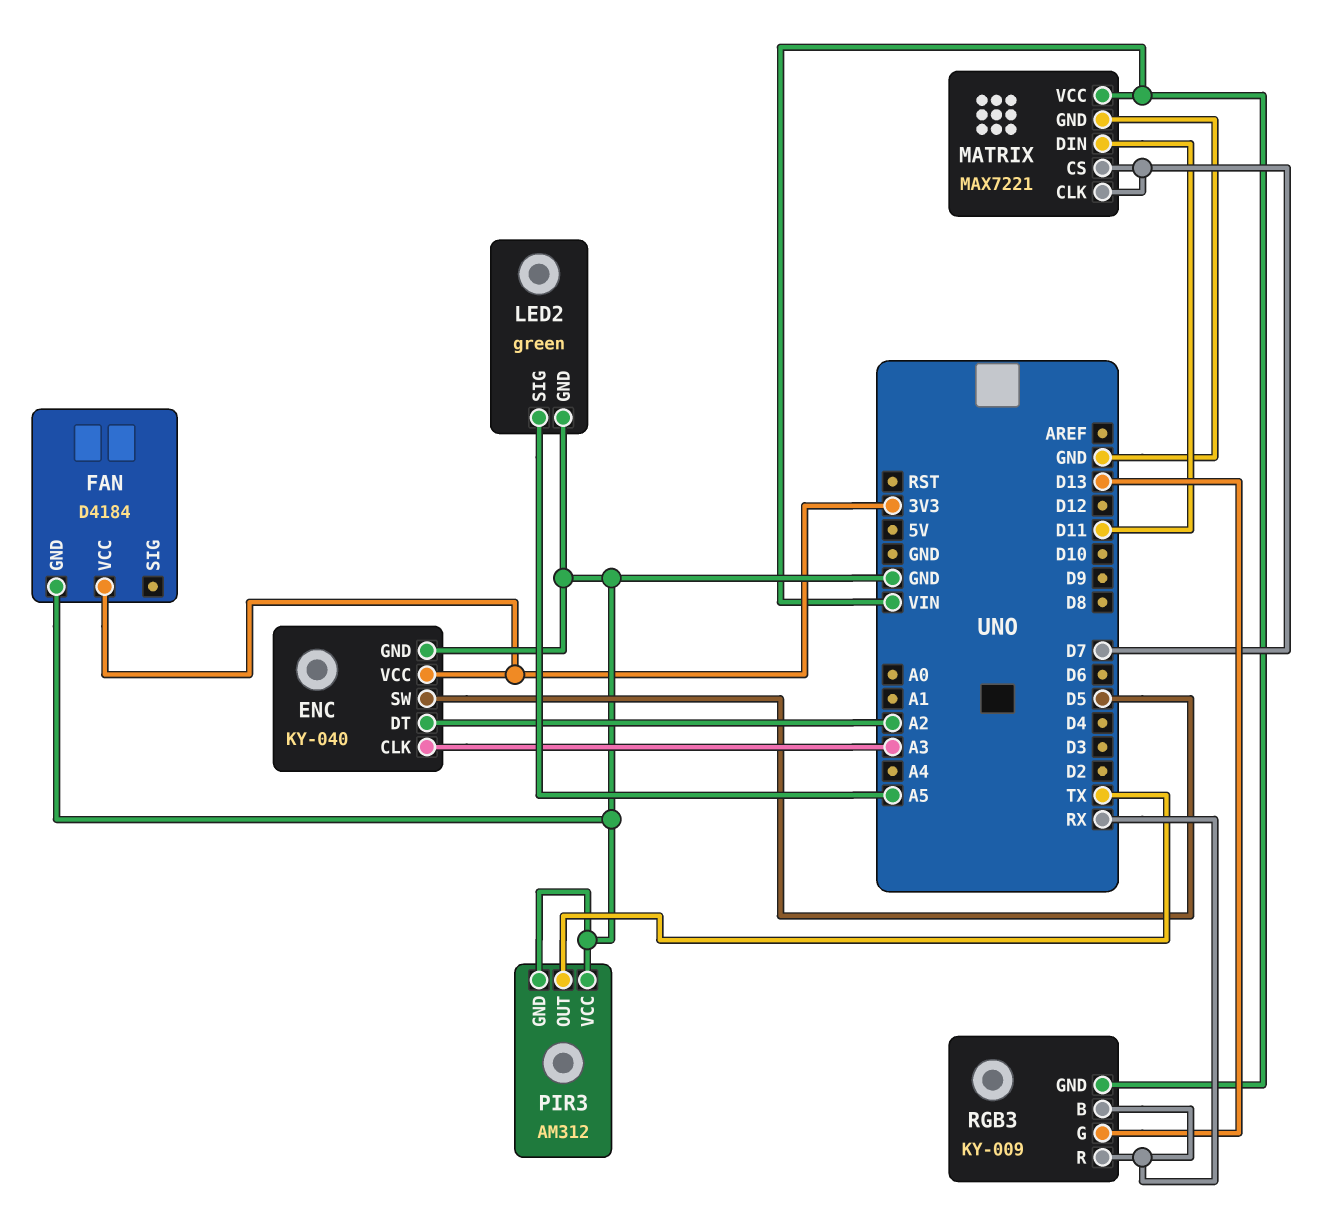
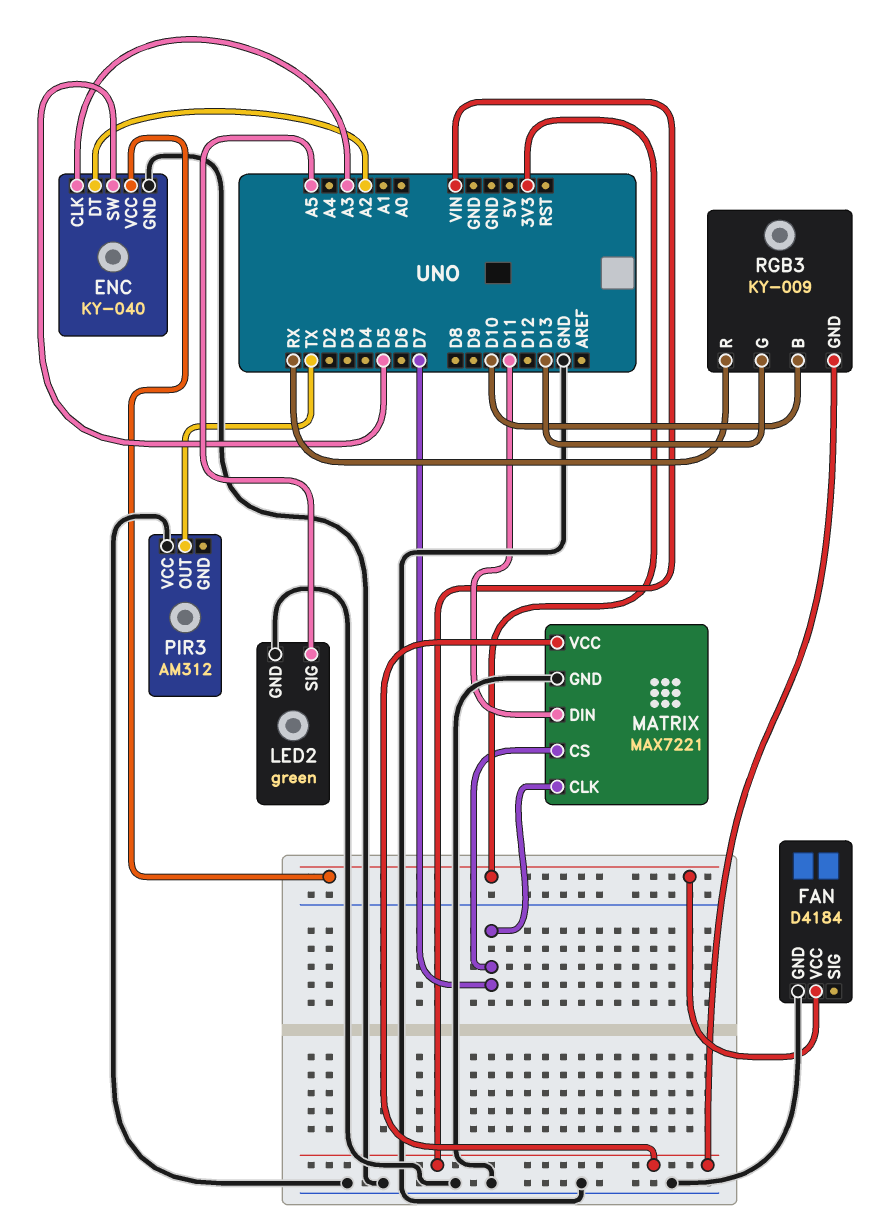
PIR3 pin GND: GND -> none
RGB3 pin B: RX -> D10

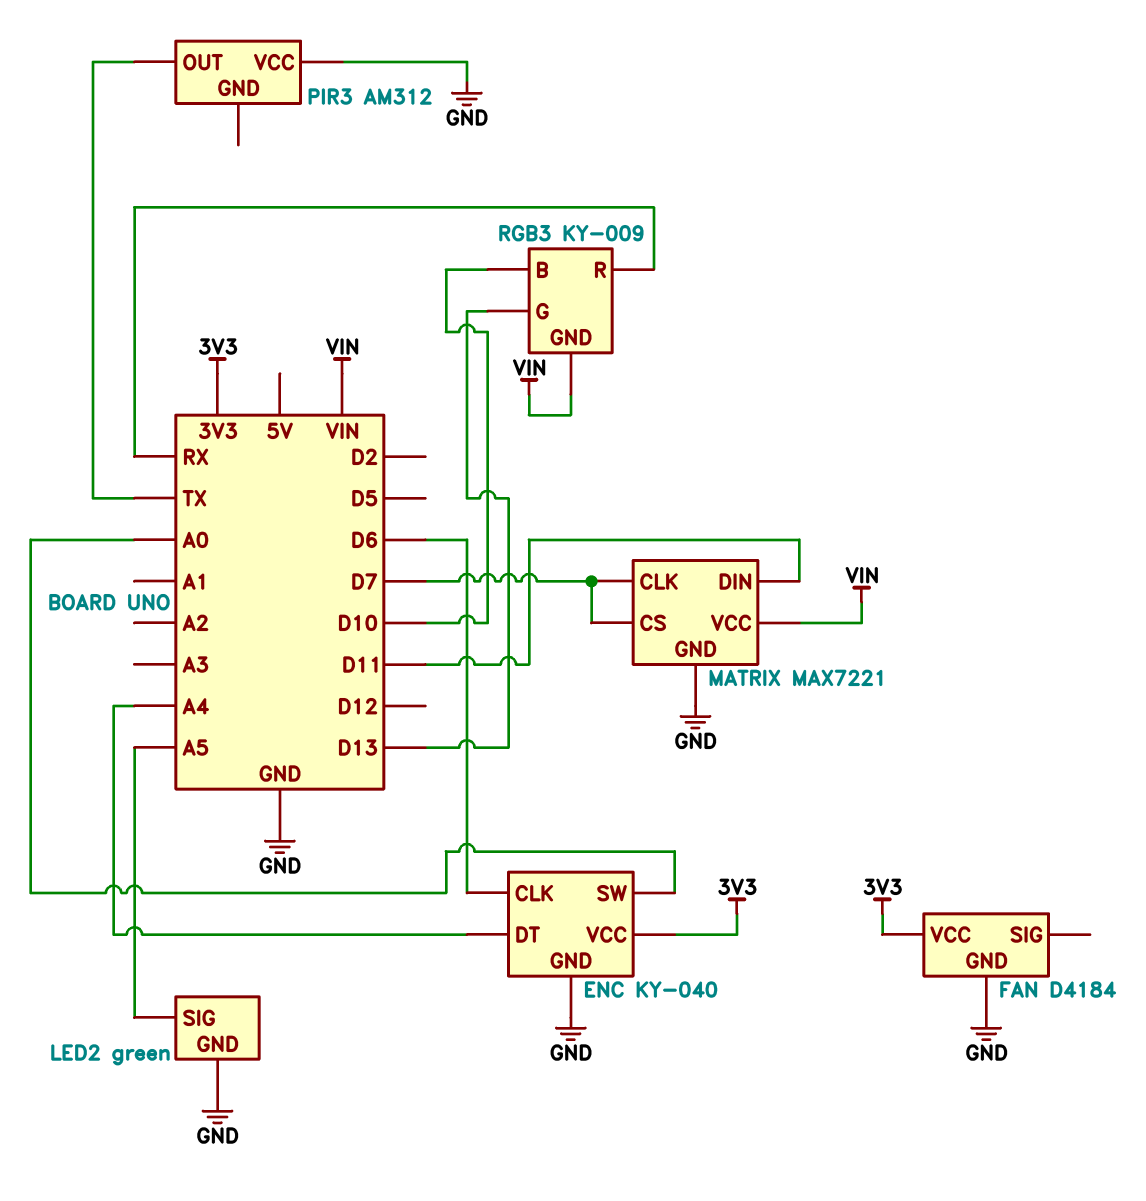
ENC pin CLK: A3 -> D6
ENC pin DT: A2 -> A4
ENC pin SW: D5 -> A0

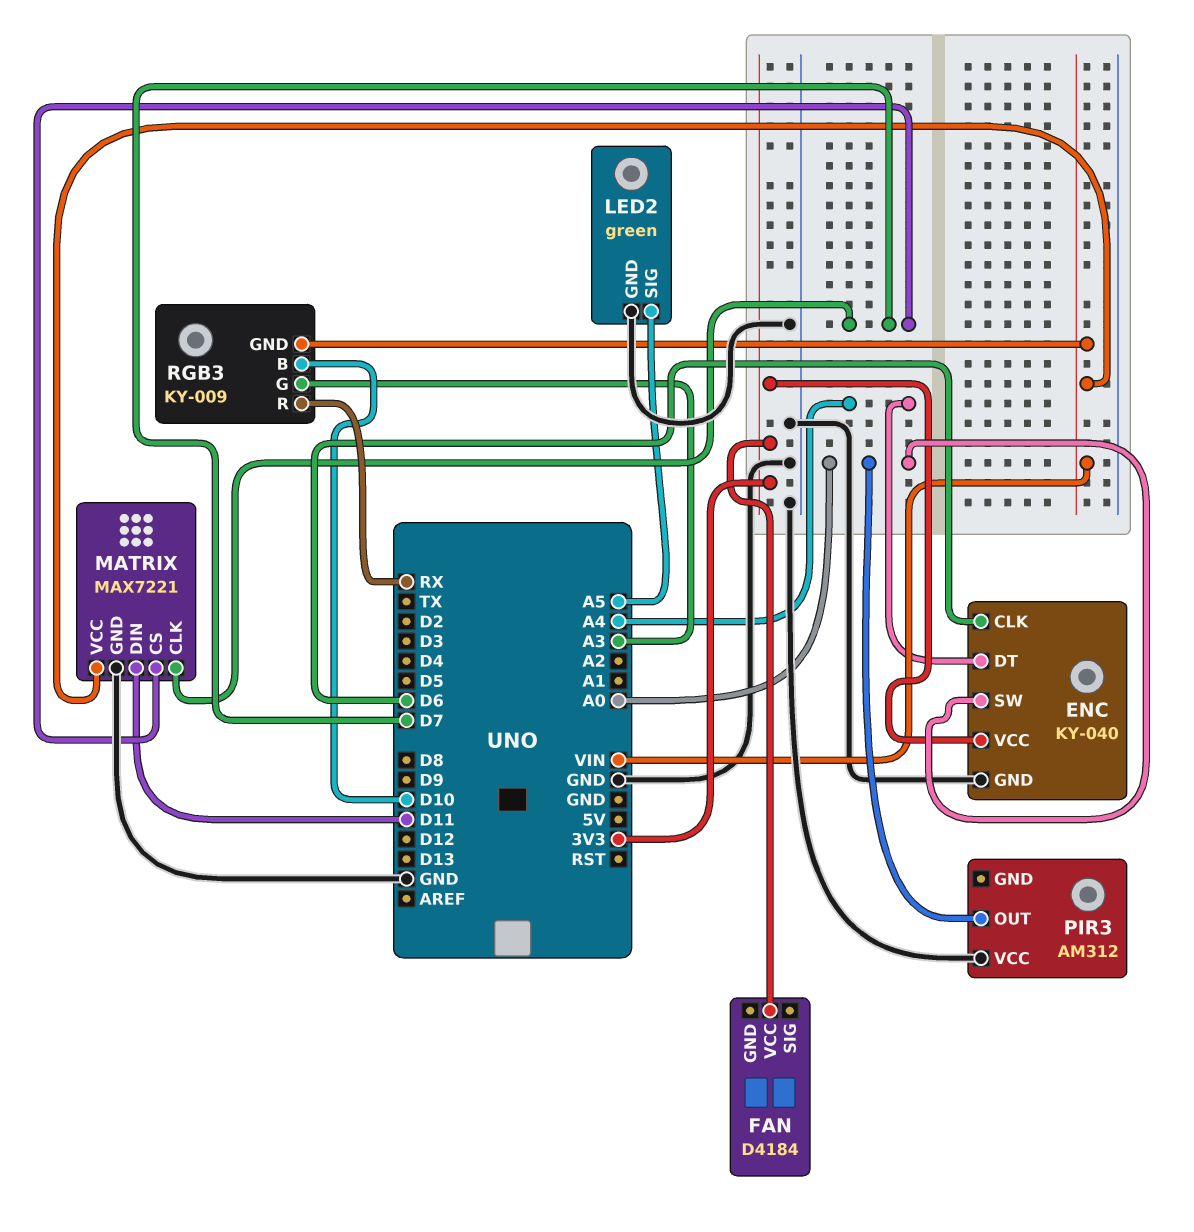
FAN pin GND: GND -> none
PIR3 pin OUT: TX -> A0
RGB3 pin G: D13 -> A3

